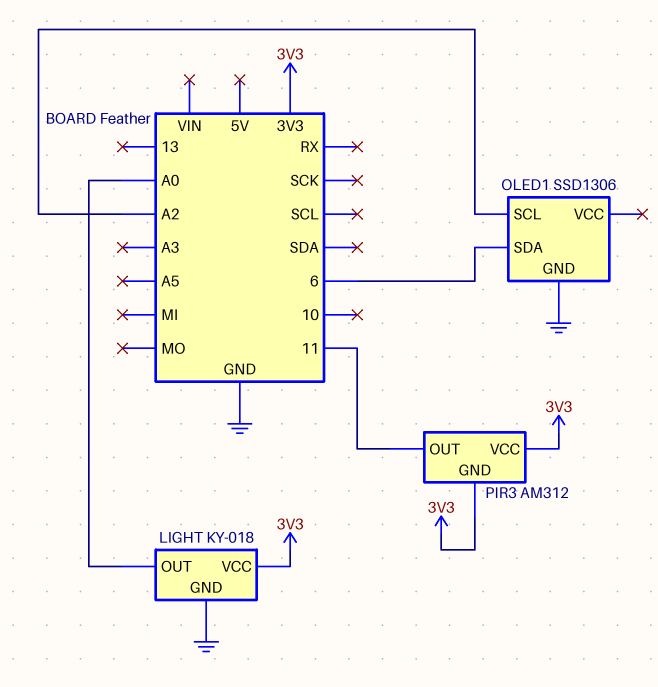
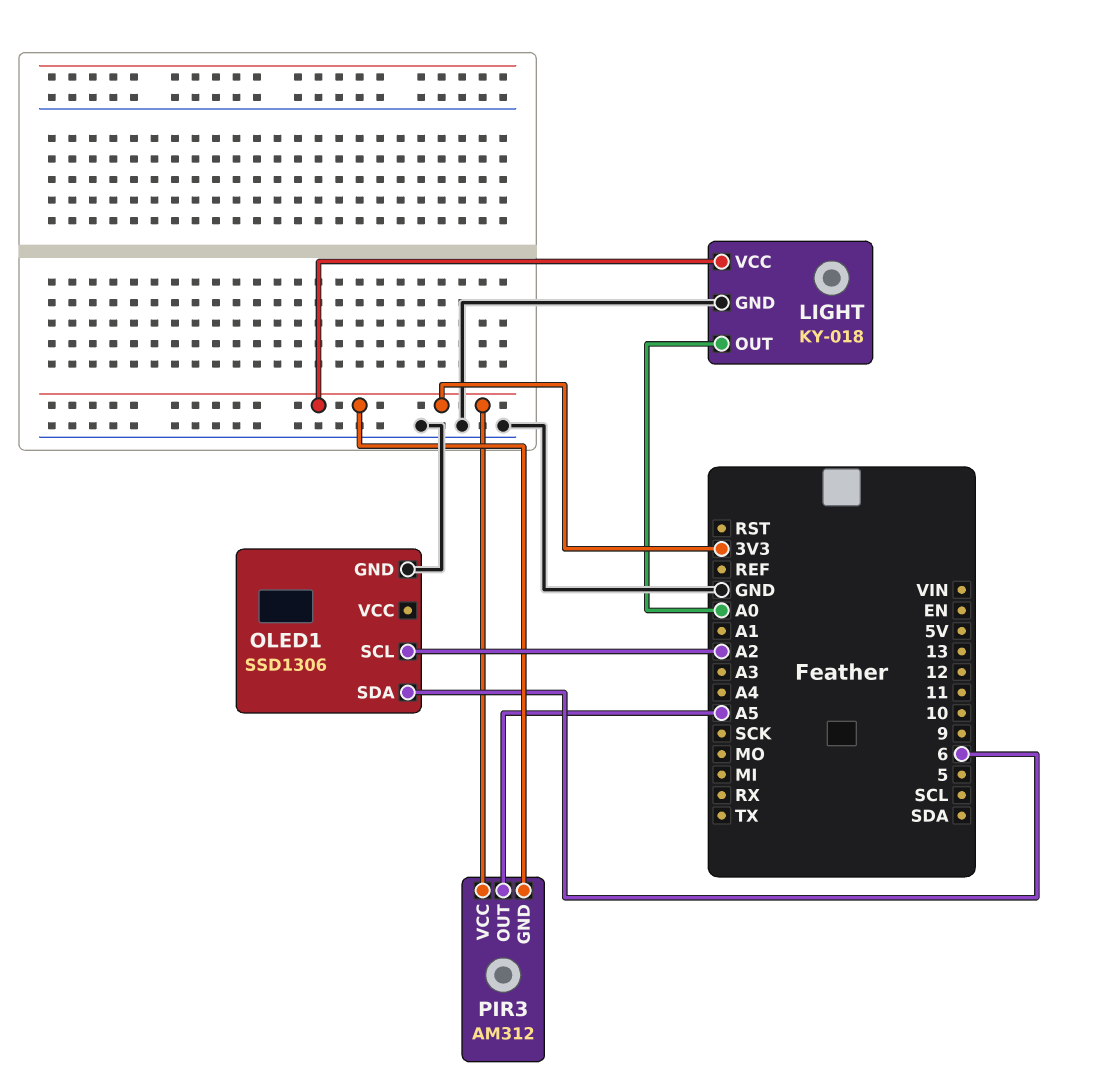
PIR3 pin OUT: 11 -> A5

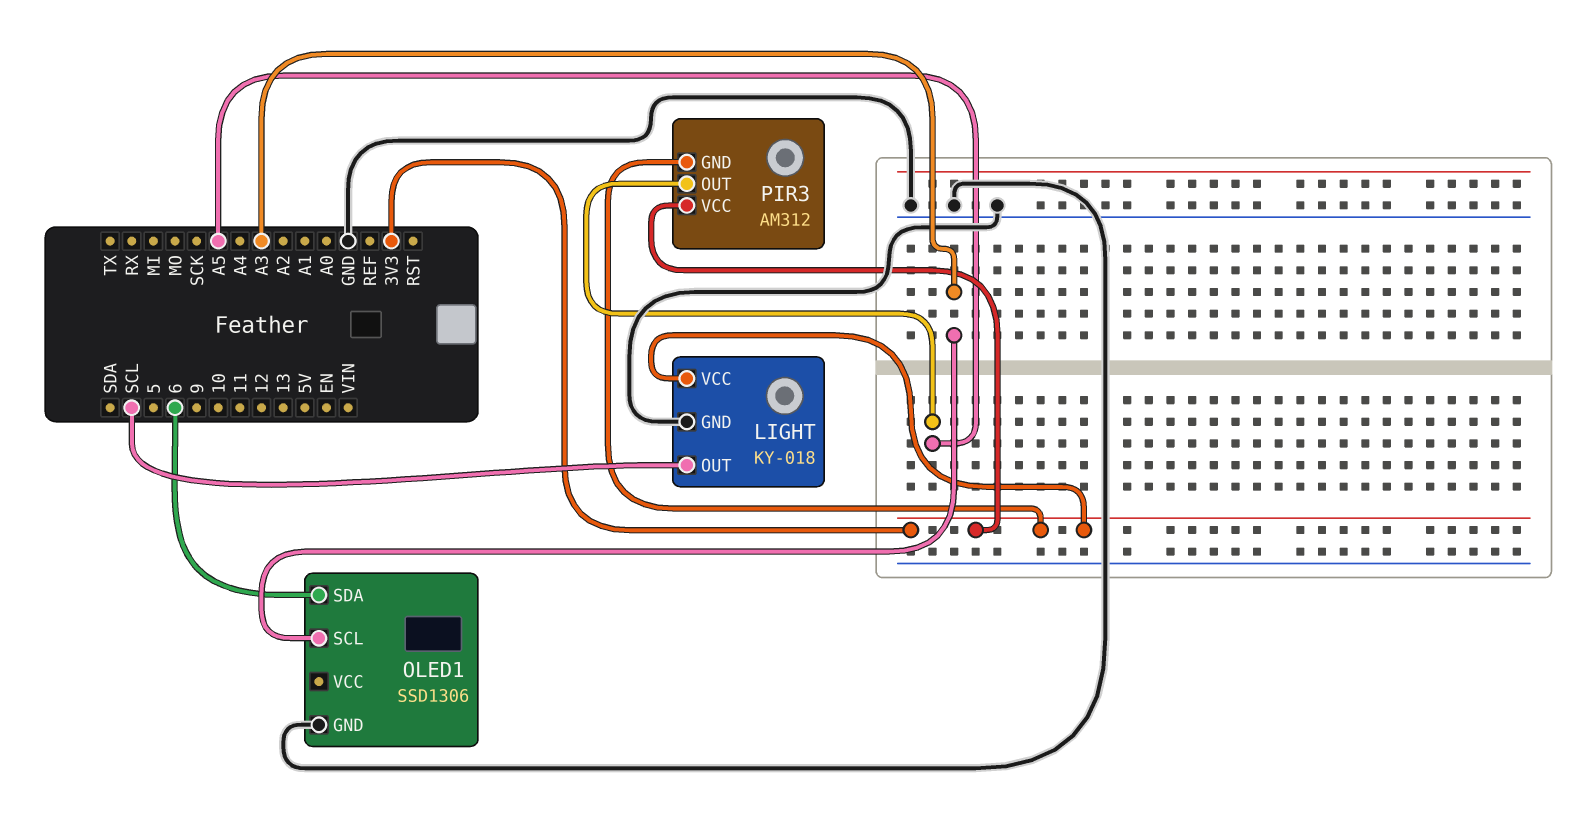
LIGHT pin OUT: A0 -> SCL
OLED1 pin SCL: A2 -> A3

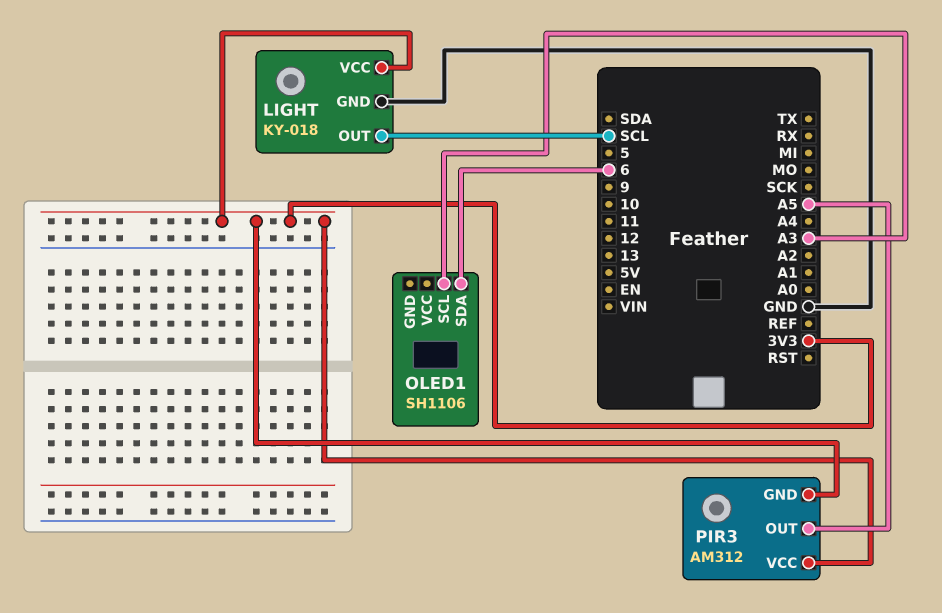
OLED1: SSD1306 -> SH1106
OLED1 pin GND: GND -> none

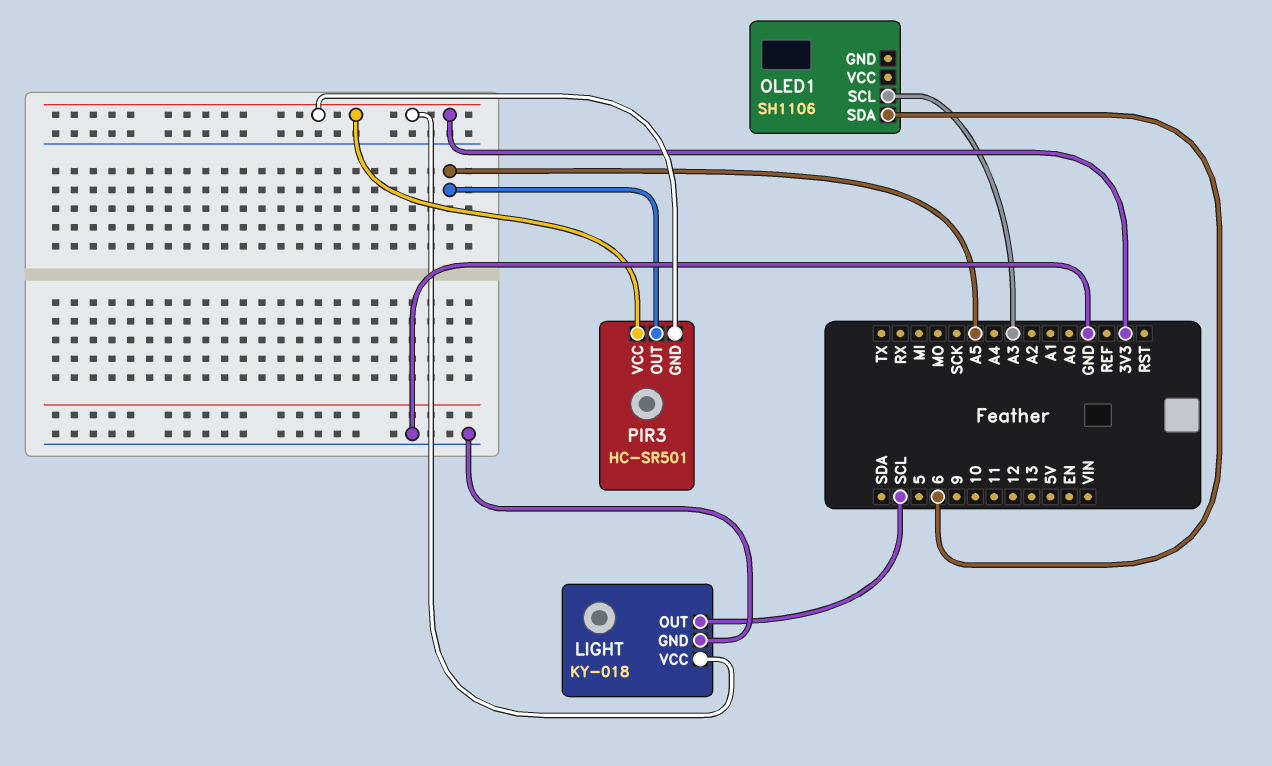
PIR3: AM312 -> HC-SR501

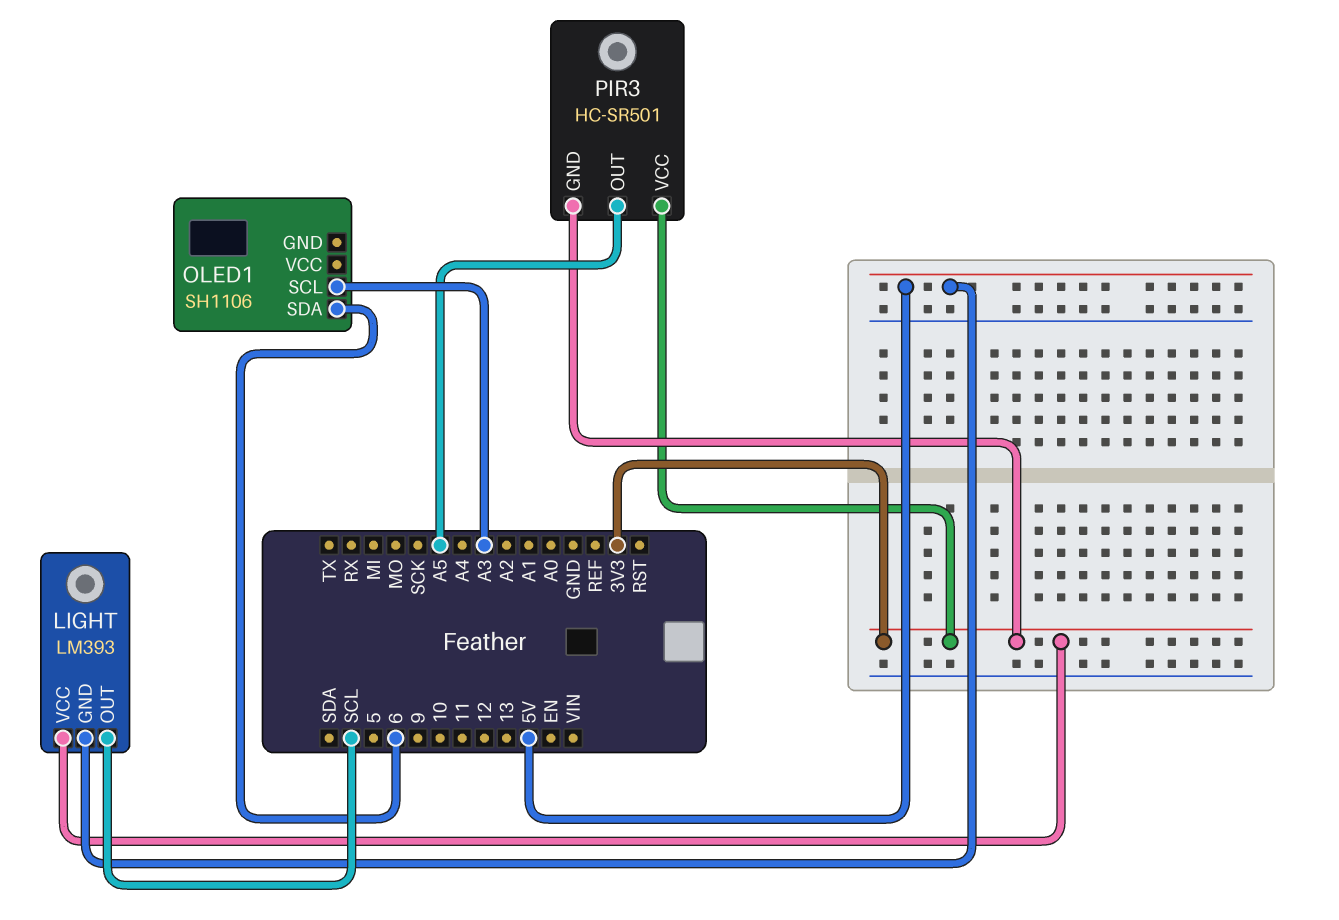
LIGHT: KY-018 -> LM393
LIGHT pin GND: GND -> 5V

